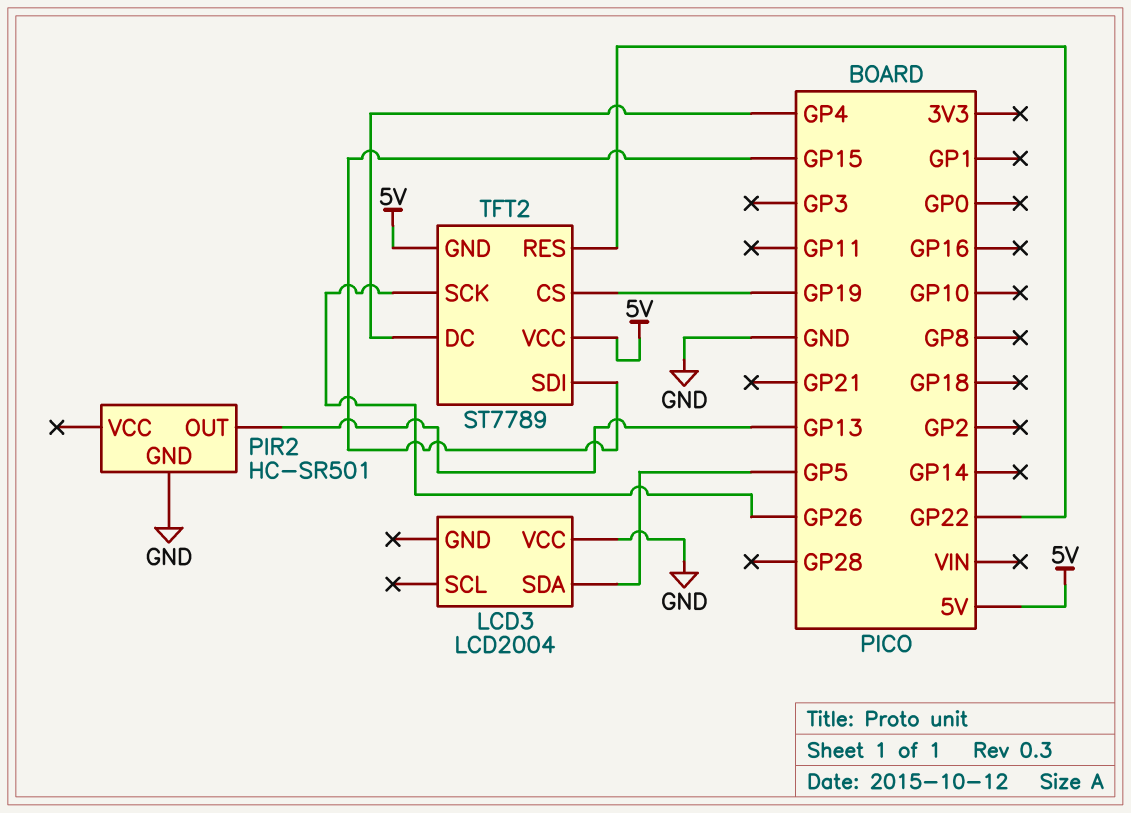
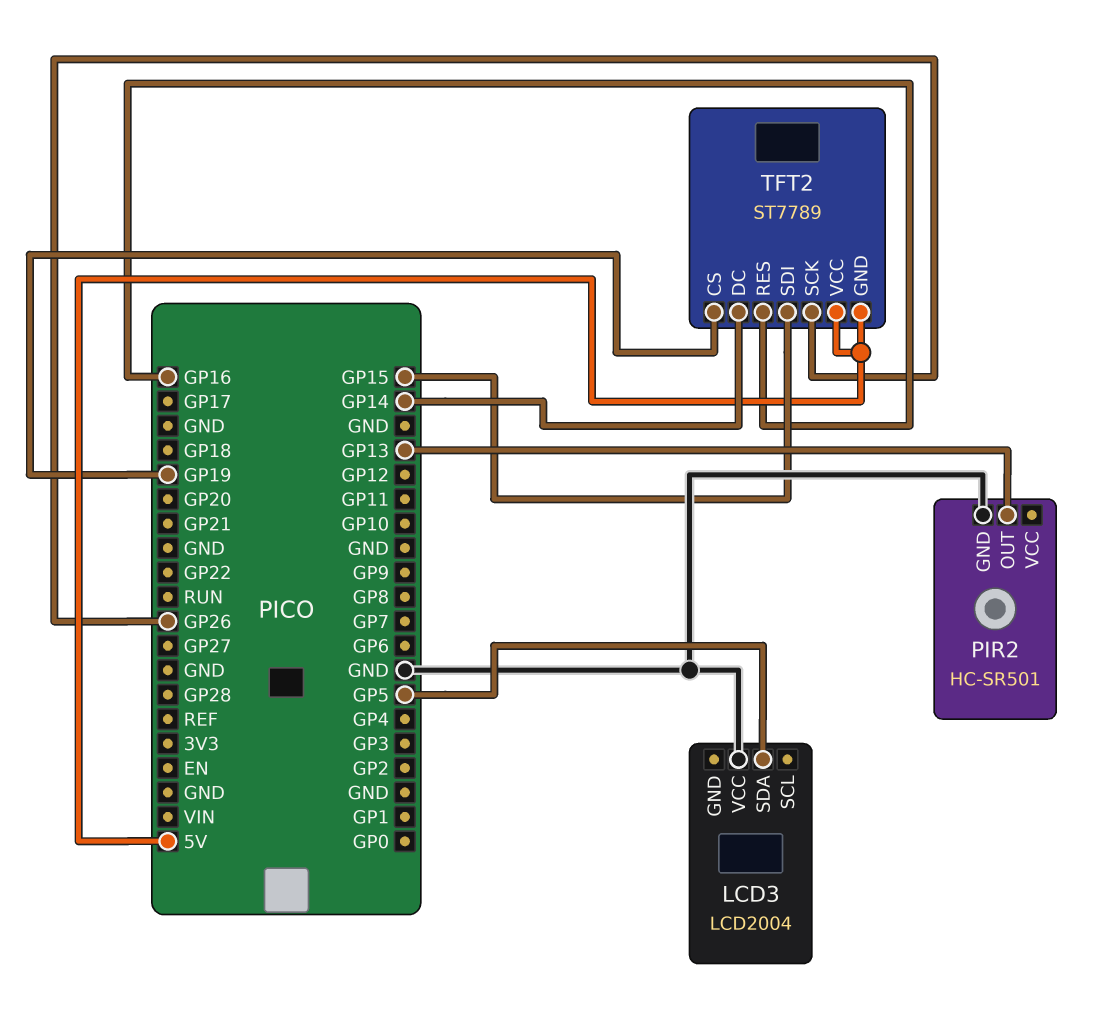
TFT2 pin DC: GP4 -> GP14
TFT2 pin RES: GP22 -> GP16

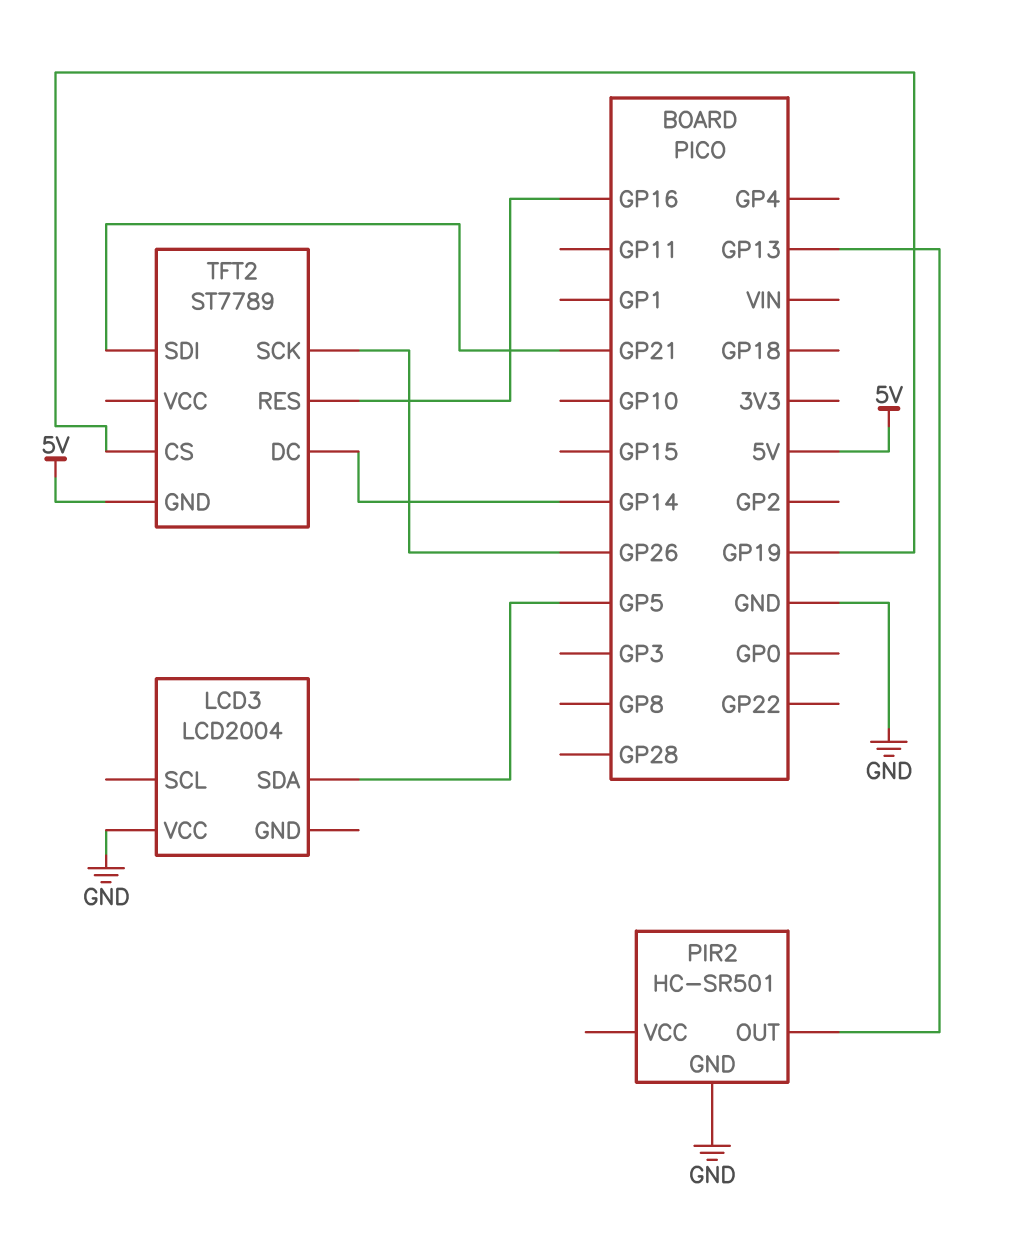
TFT2 pin SDI: GP15 -> GP21
TFT2 pin VCC: 5V -> none

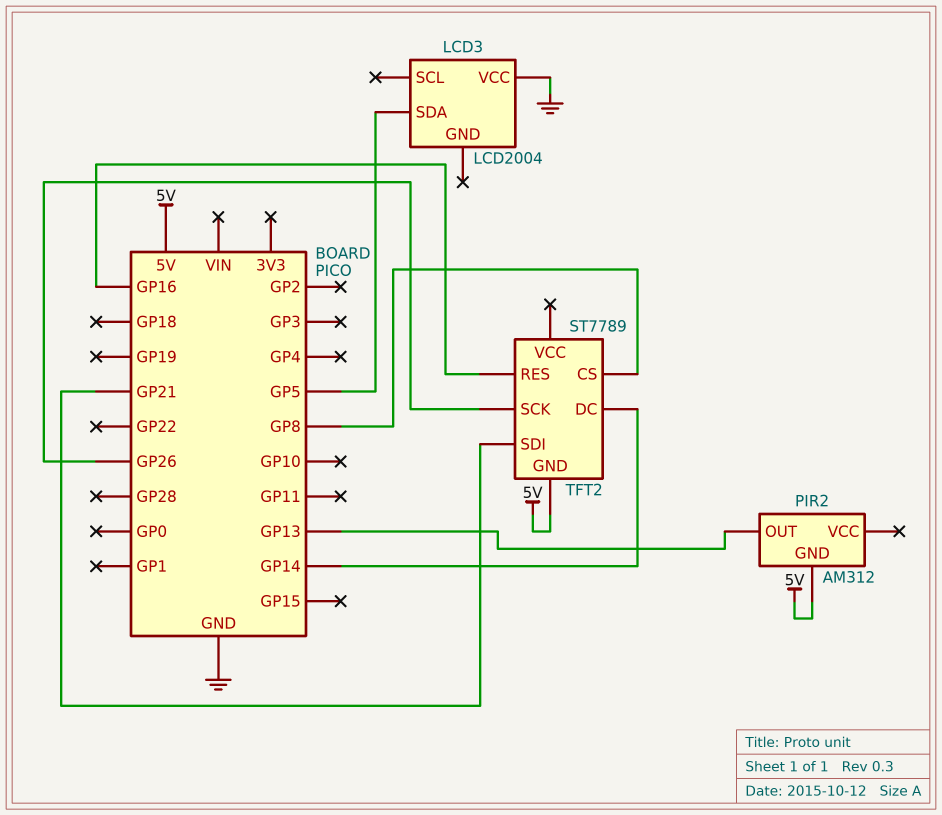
PIR2: HC-SR501 -> AM312
PIR2 pin GND: GND -> 5V
TFT2 pin CS: GP19 -> GP8

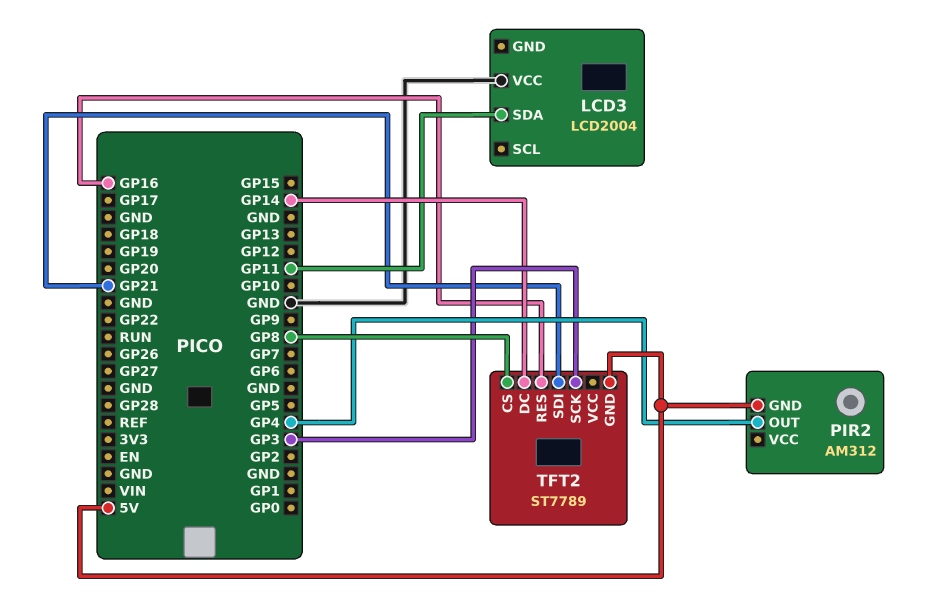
LCD3 pin SDA: GP5 -> GP11
PIR2 pin OUT: GP13 -> GP4
TFT2 pin SCK: GP26 -> GP3

